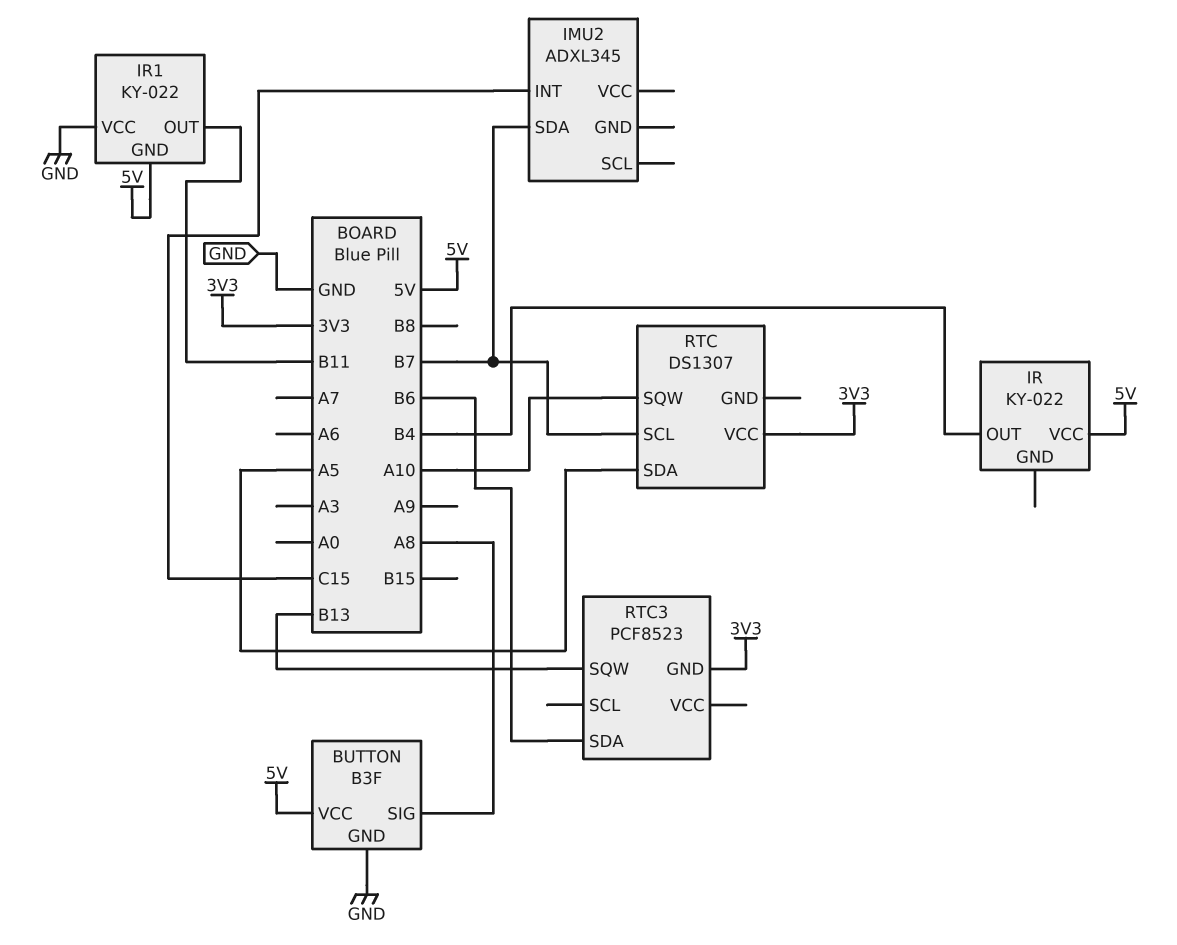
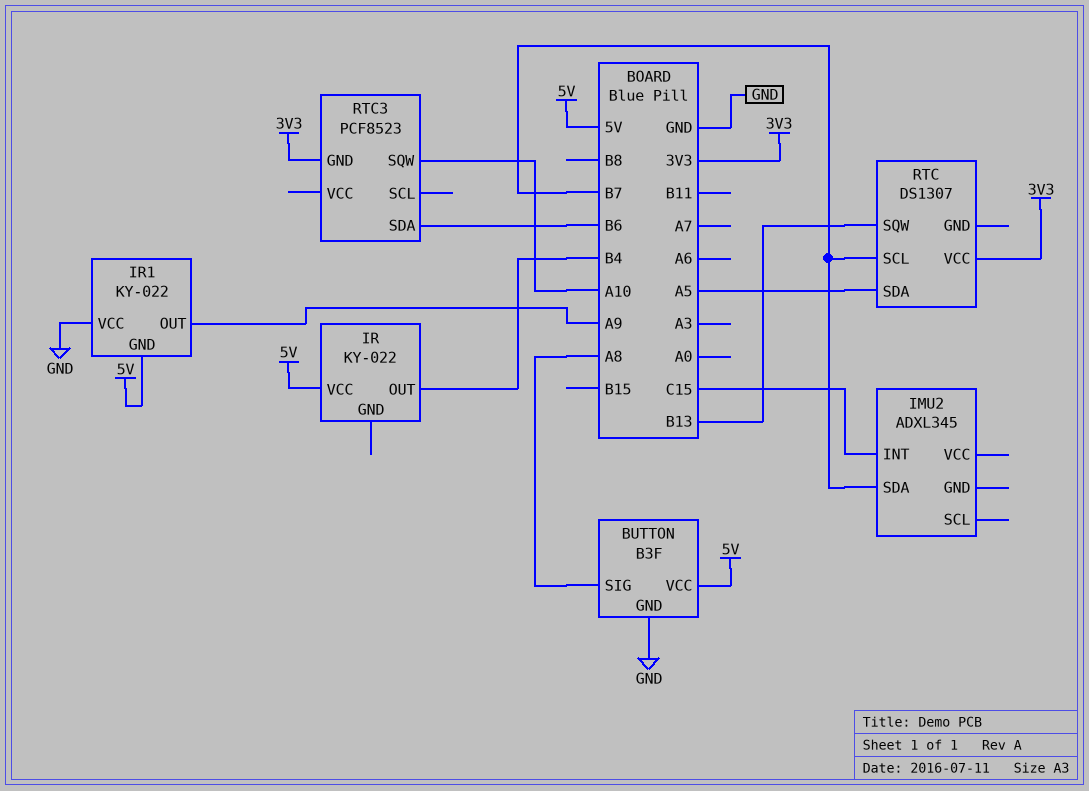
IR1 pin OUT: B11 -> A9
RTC pin SQW: A10 -> B13
RTC3 pin SQW: B13 -> A10

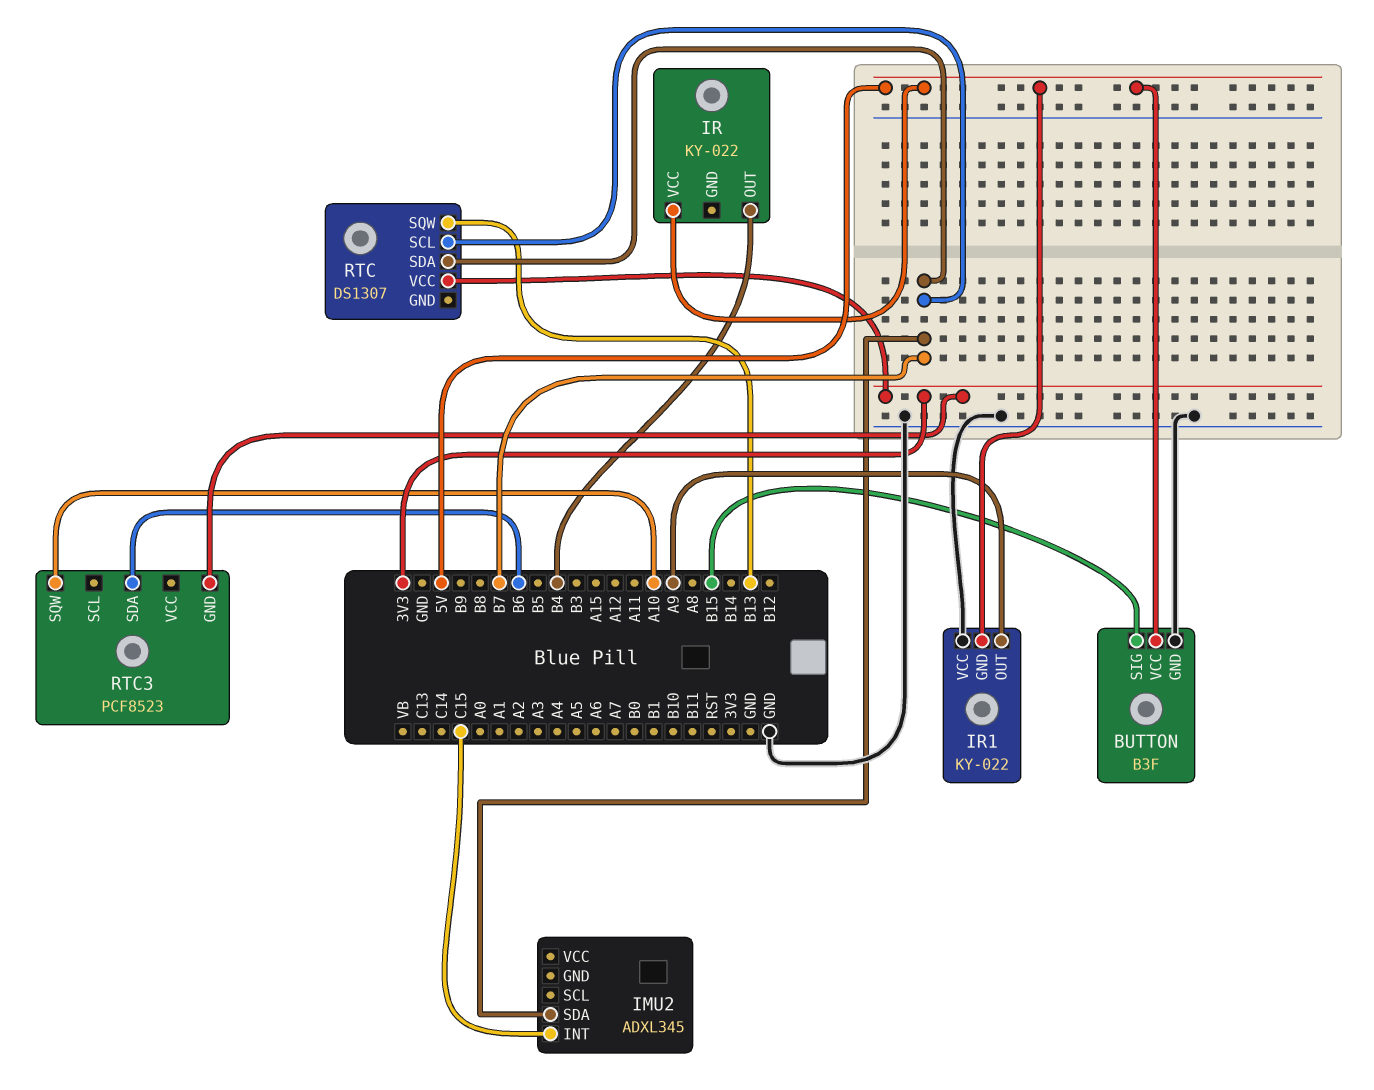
BUTTON pin SIG: A8 -> B15
RTC pin SDA: A5 -> B7

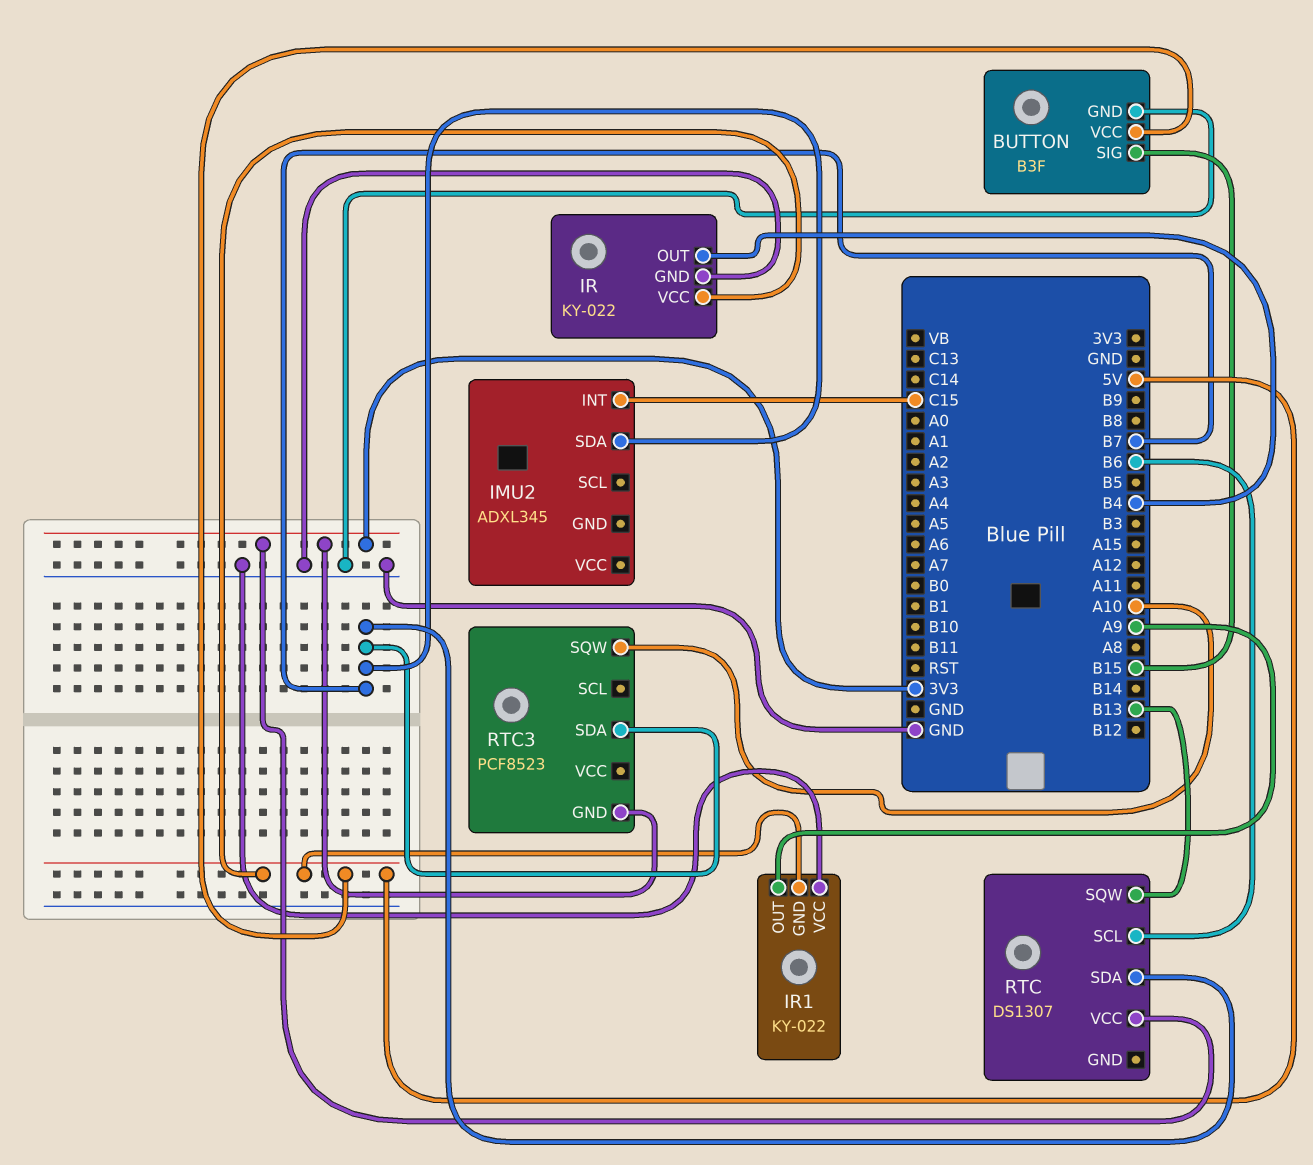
IR pin GND: none -> GND
RTC pin SCL: B7 -> B6
RTC3 pin SDA: B6 -> B7

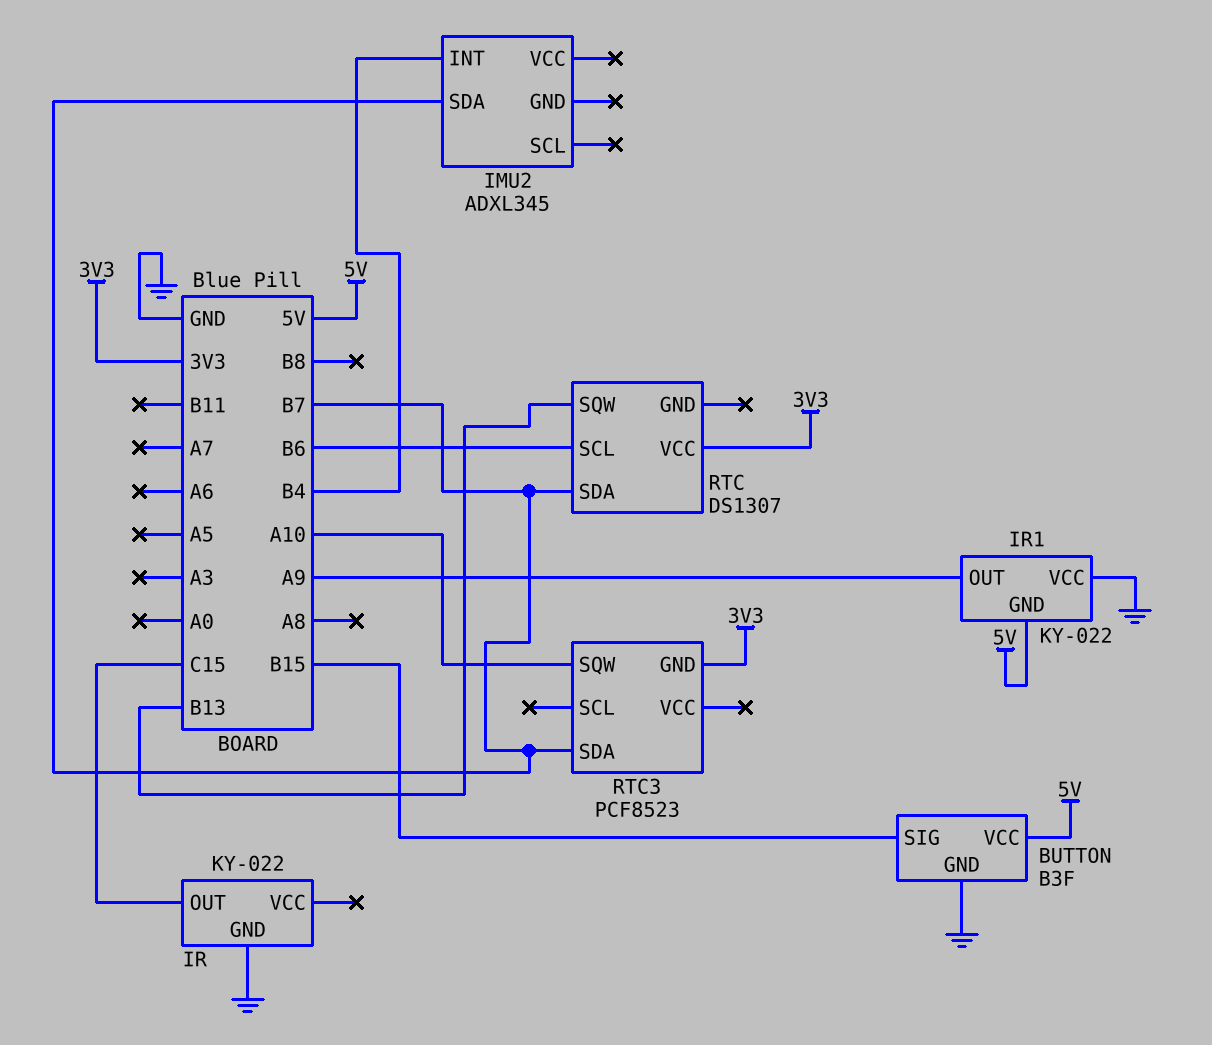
IMU2 pin INT: C15 -> B4
IR pin OUT: B4 -> C15
IR pin VCC: 5V -> none

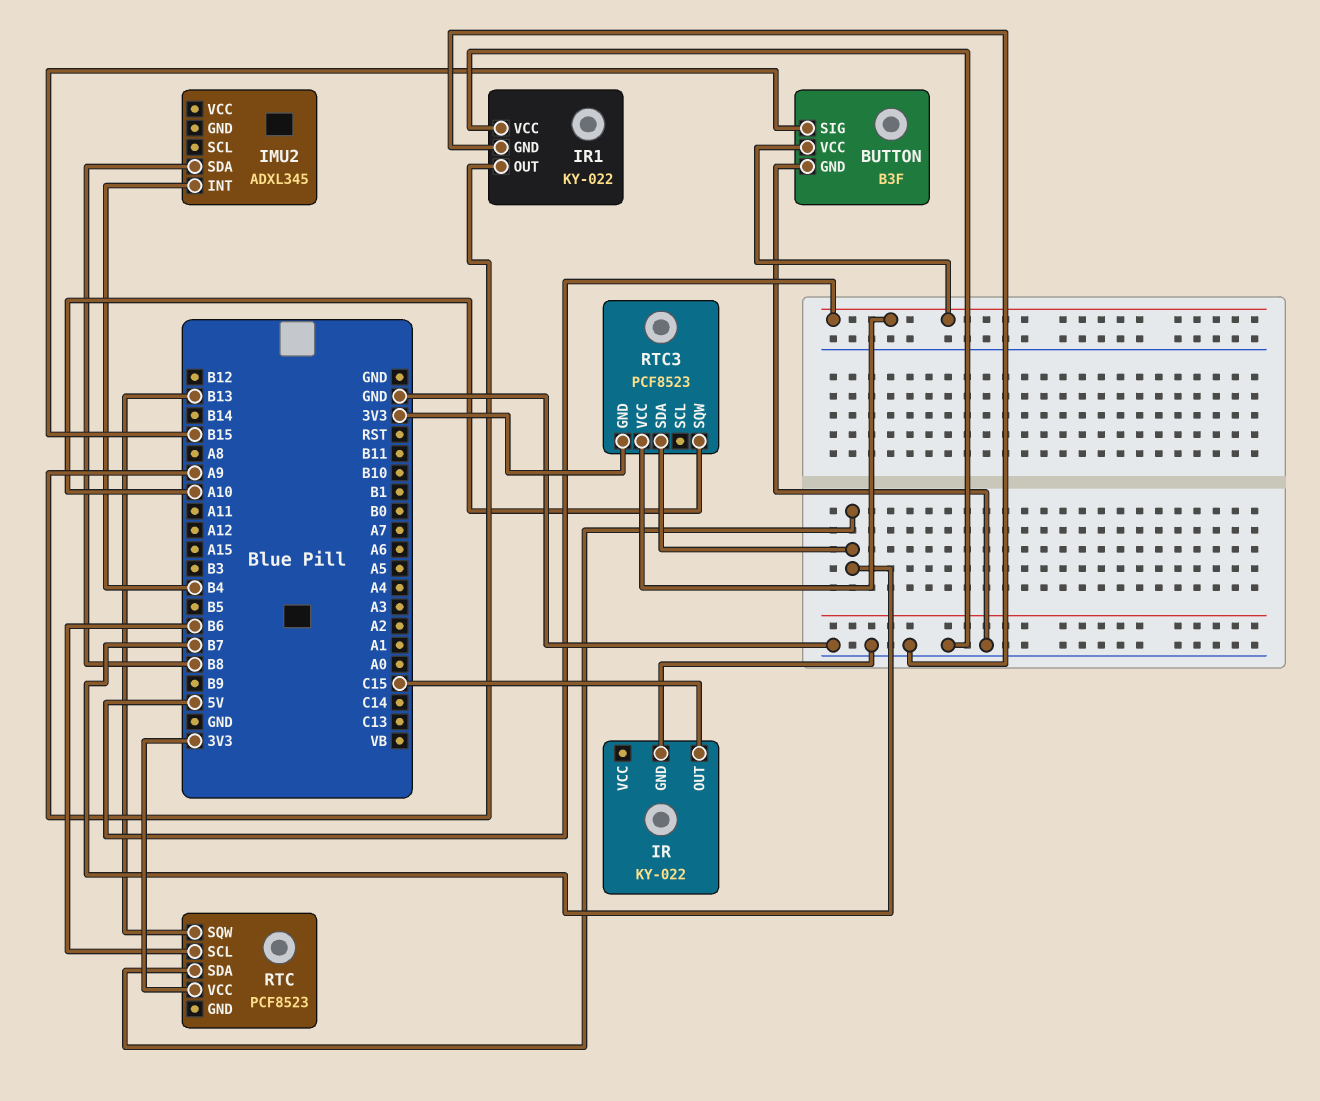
IMU2 pin SDA: B7 -> B8
IR1 pin GND: 5V -> GND
RTC: DS1307 -> PCF8523
RTC3 pin VCC: none -> 5V

